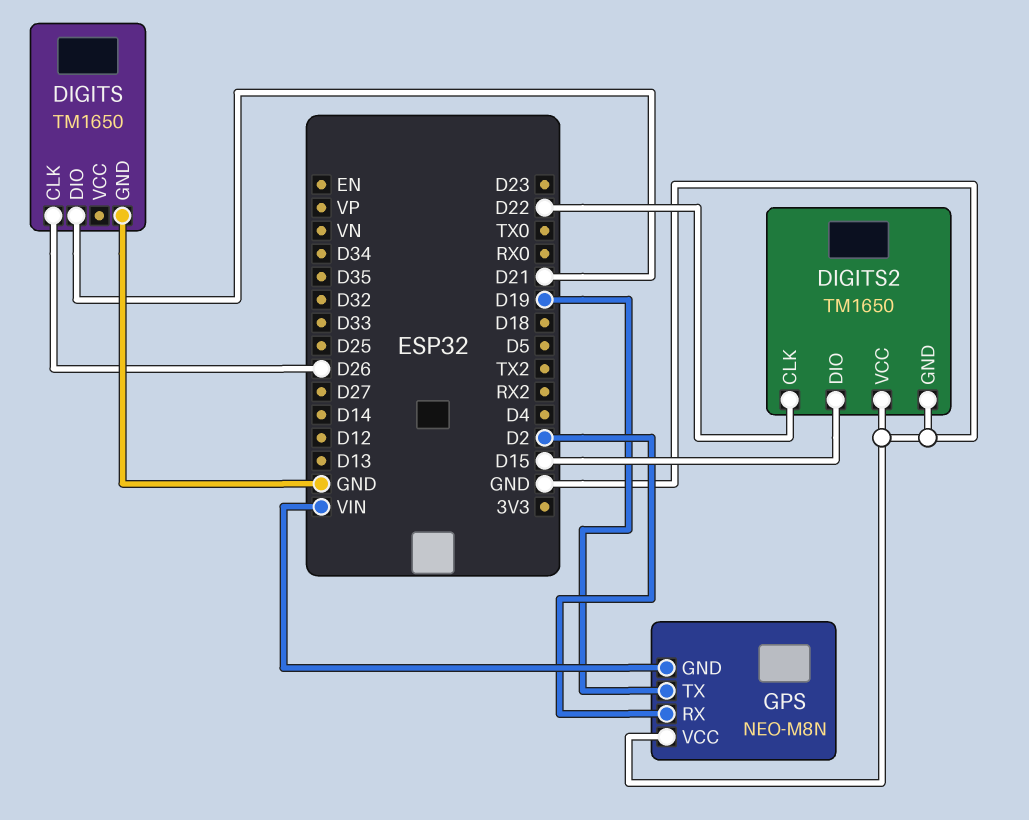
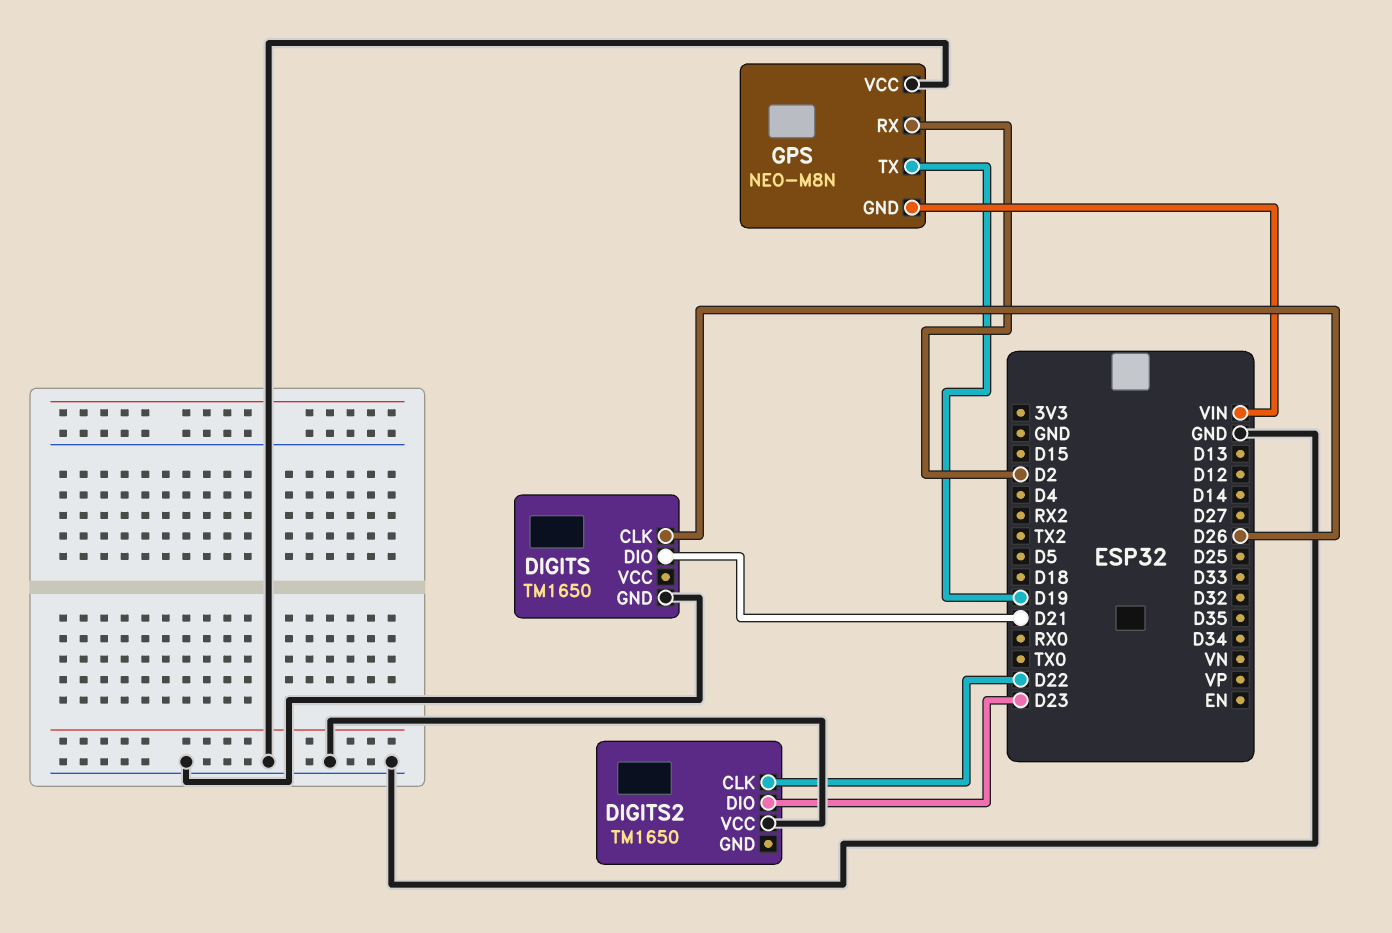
DIGITS2 pin DIO: D15 -> D23
DIGITS2 pin GND: GND -> none

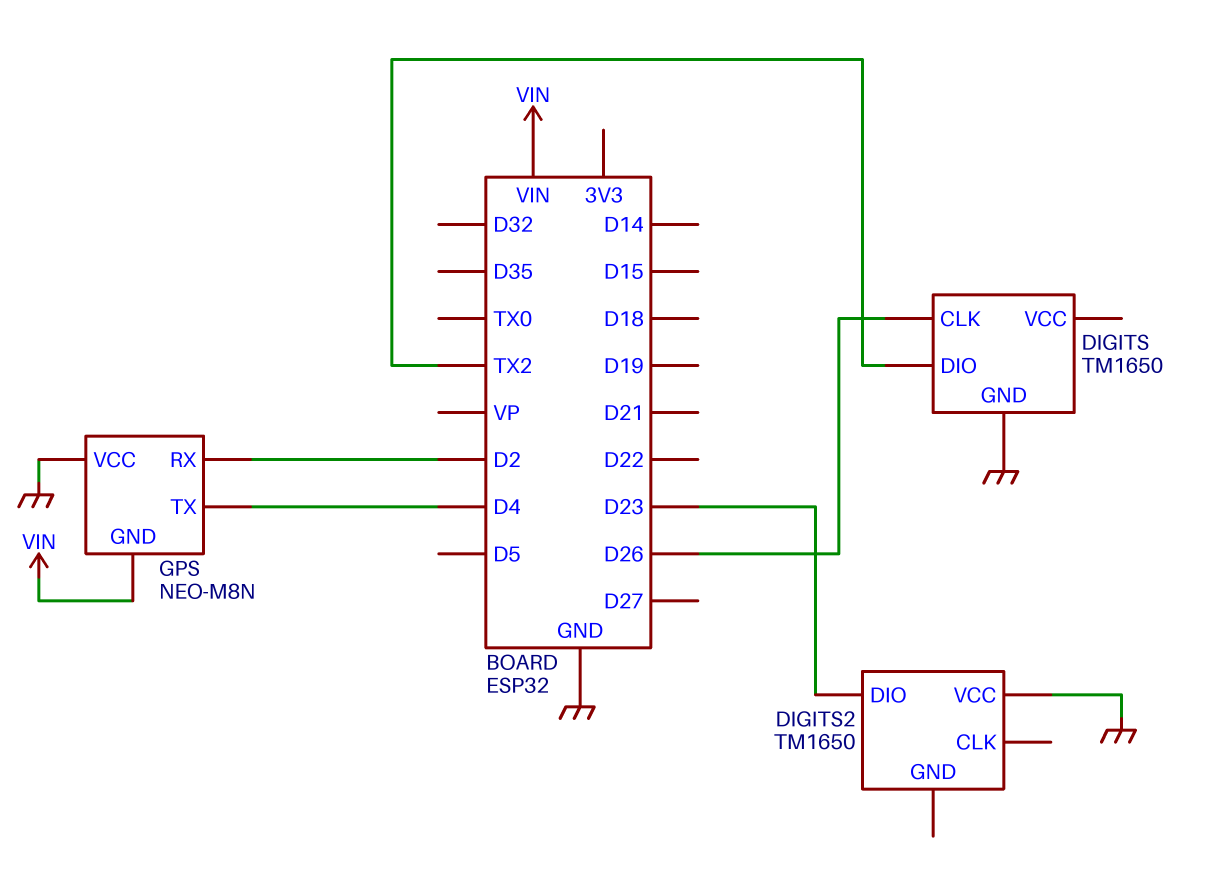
DIGITS pin DIO: D21 -> TX2
DIGITS2 pin CLK: D22 -> none
GPS pin TX: D19 -> D4

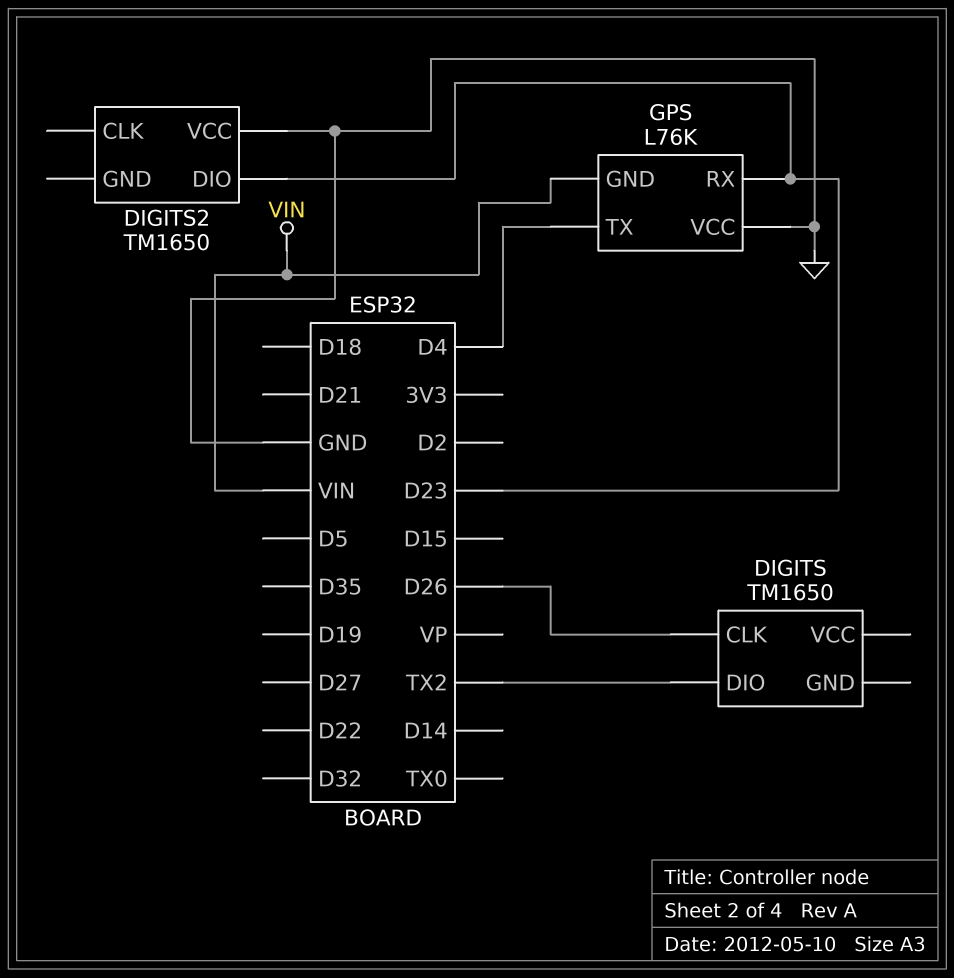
DIGITS pin GND: GND -> none
GPS: NEO-M8N -> L76K
GPS pin RX: D2 -> D23

